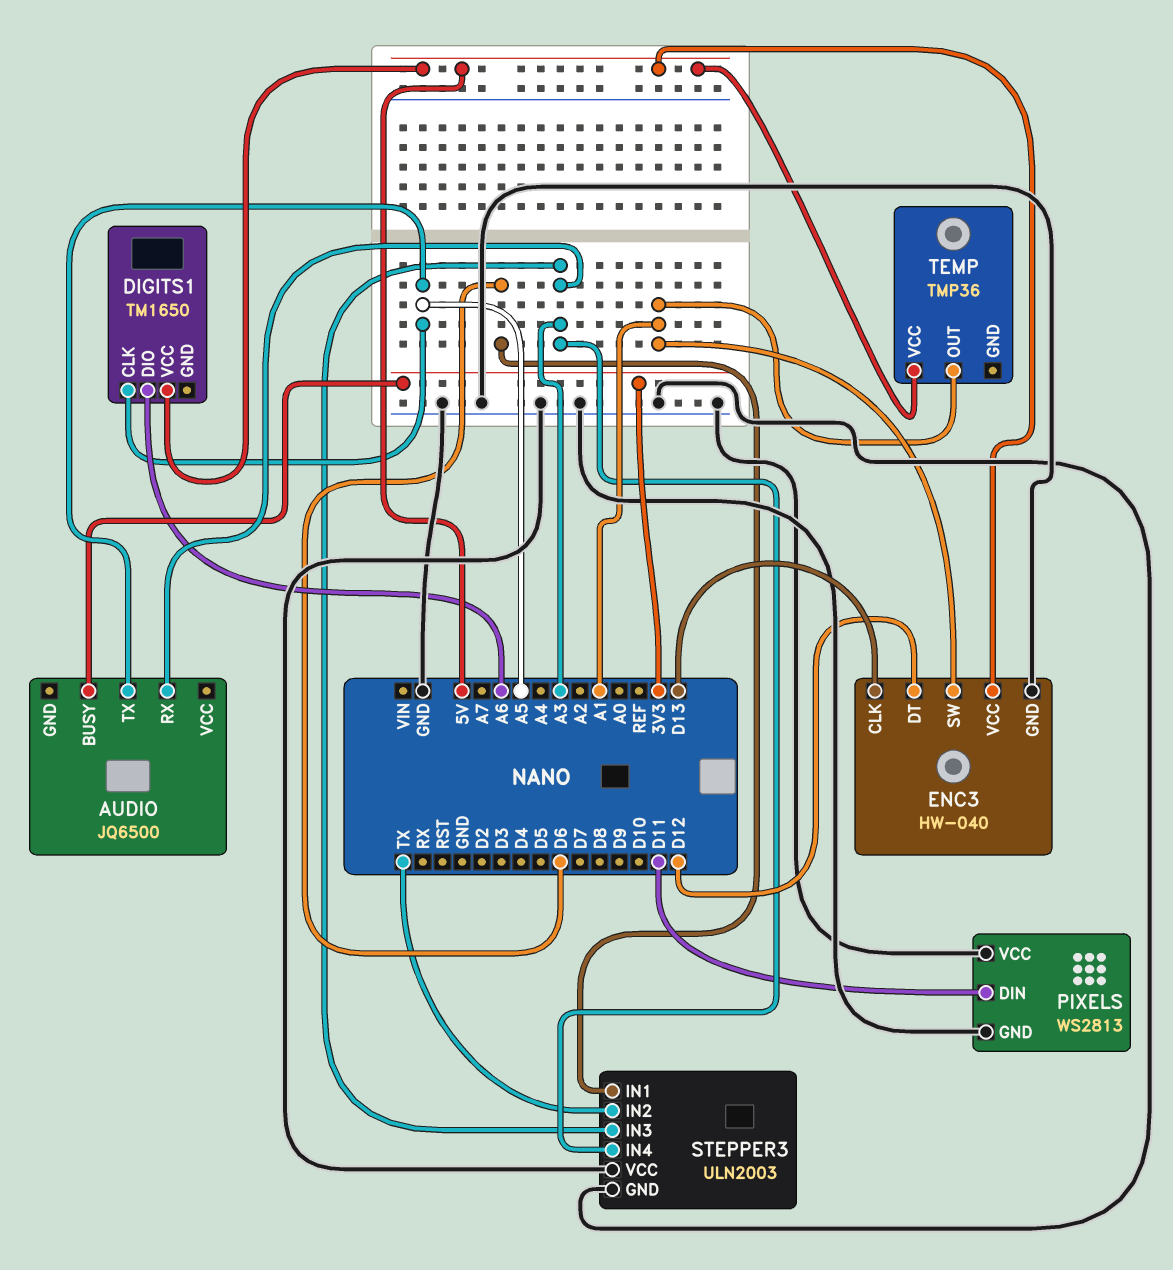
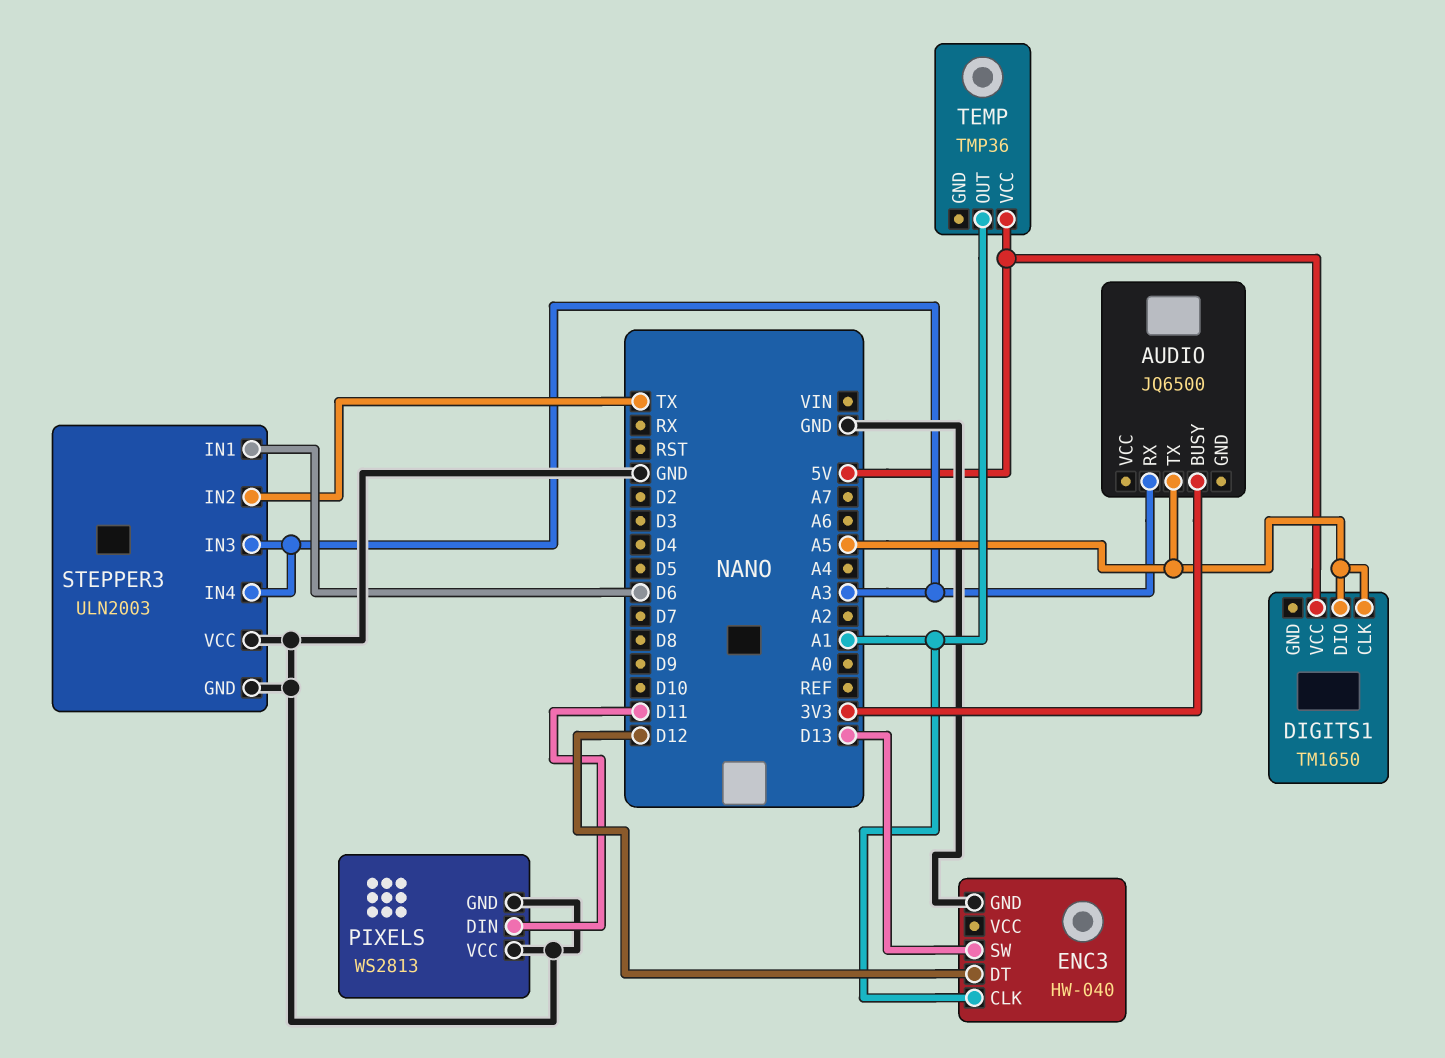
DIGITS1 pin DIO: A6 -> A5
ENC3 pin CLK: D13 -> A1
ENC3 pin SW: A1 -> D13
ENC3 pin VCC: 5V -> none

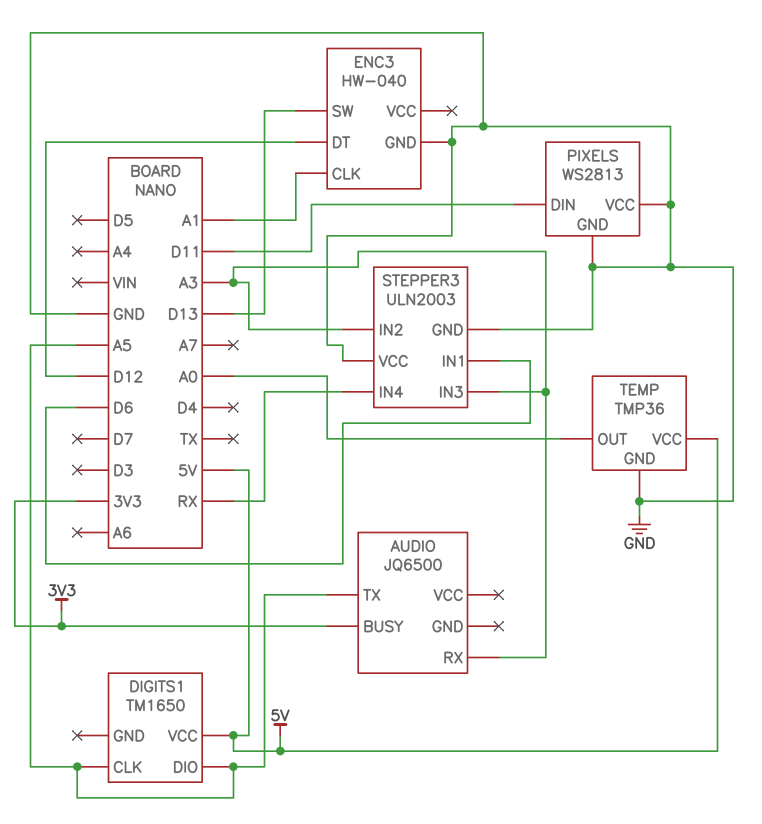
STEPPER3 pin IN2: TX -> A3
STEPPER3 pin IN4: A3 -> RX
TEMP pin GND: none -> GND
TEMP pin OUT: A1 -> A0

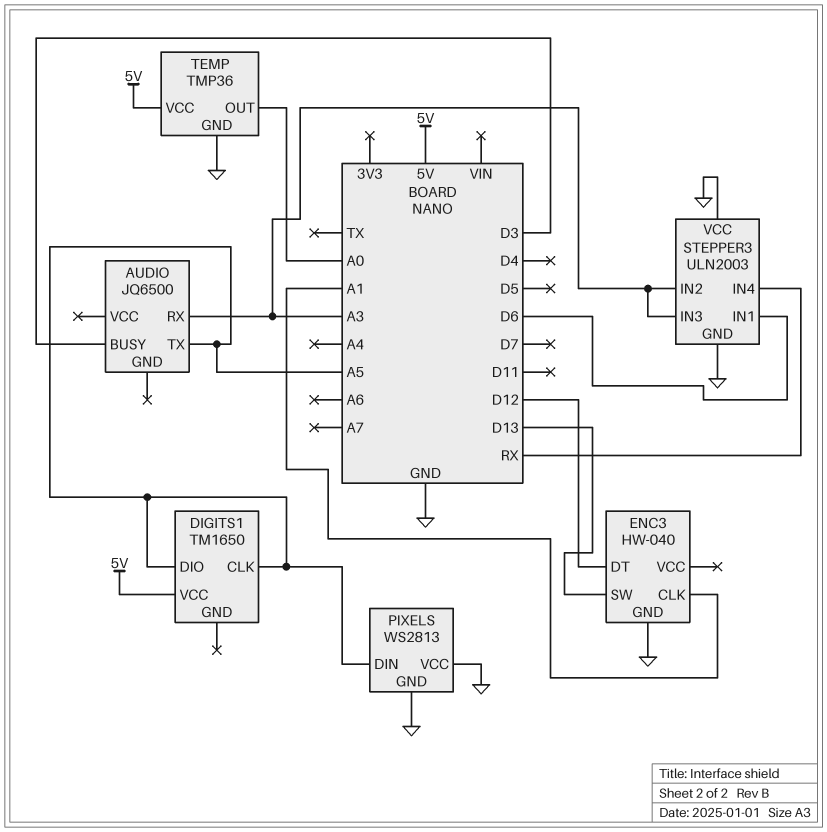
AUDIO pin BUSY: 3V3 -> D3
PIXELS pin DIN: D11 -> A5

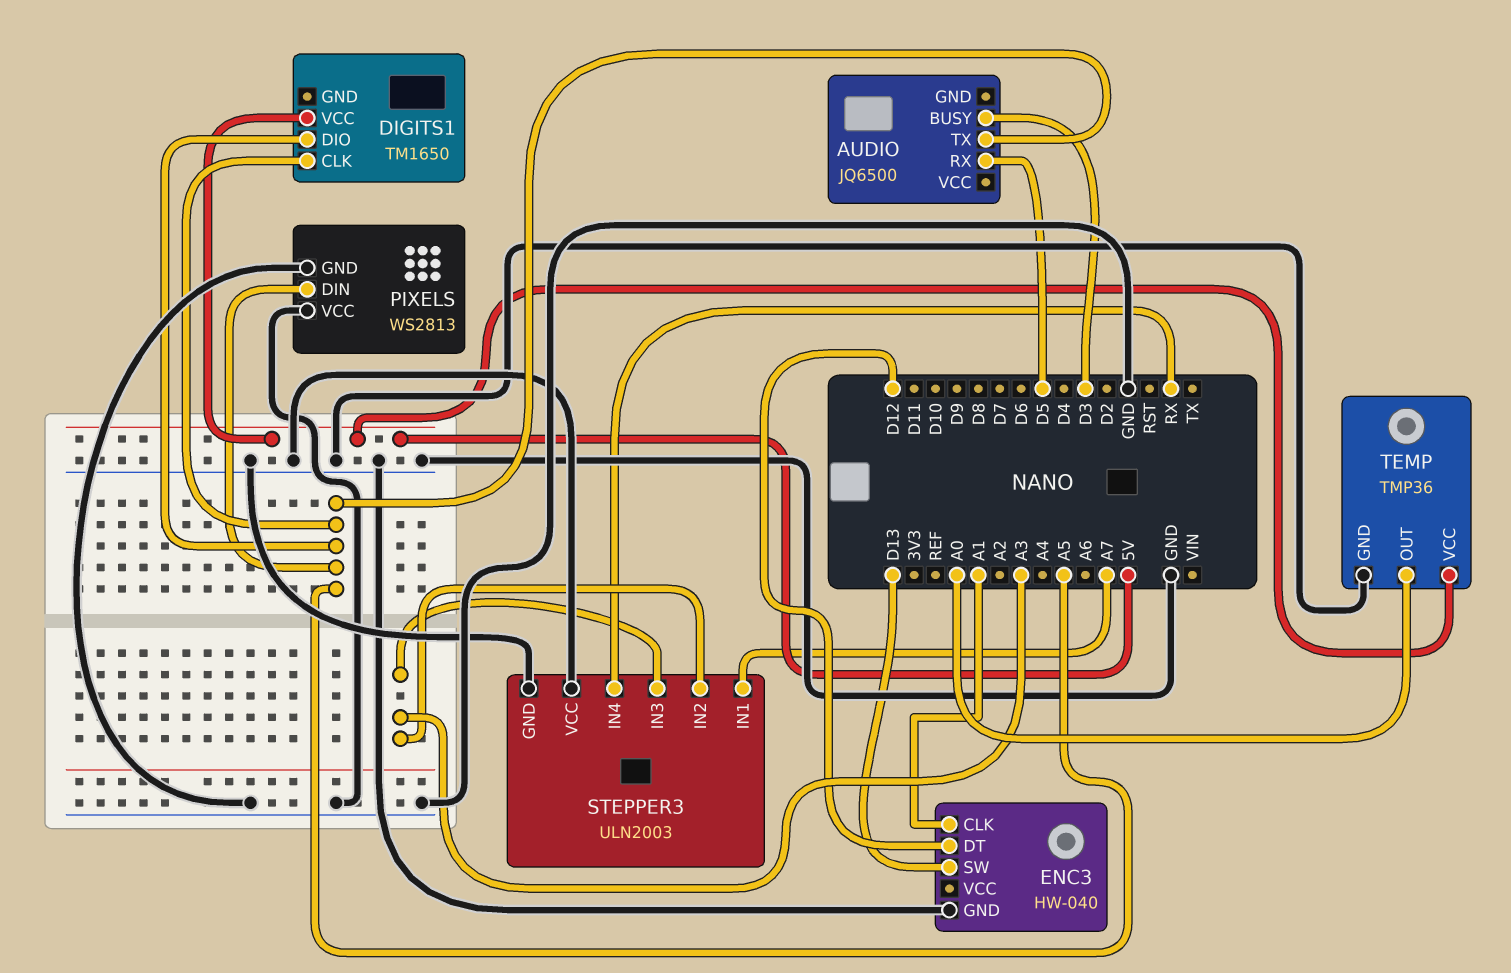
AUDIO pin RX: A3 -> D5
STEPPER3 pin IN1: D6 -> A7

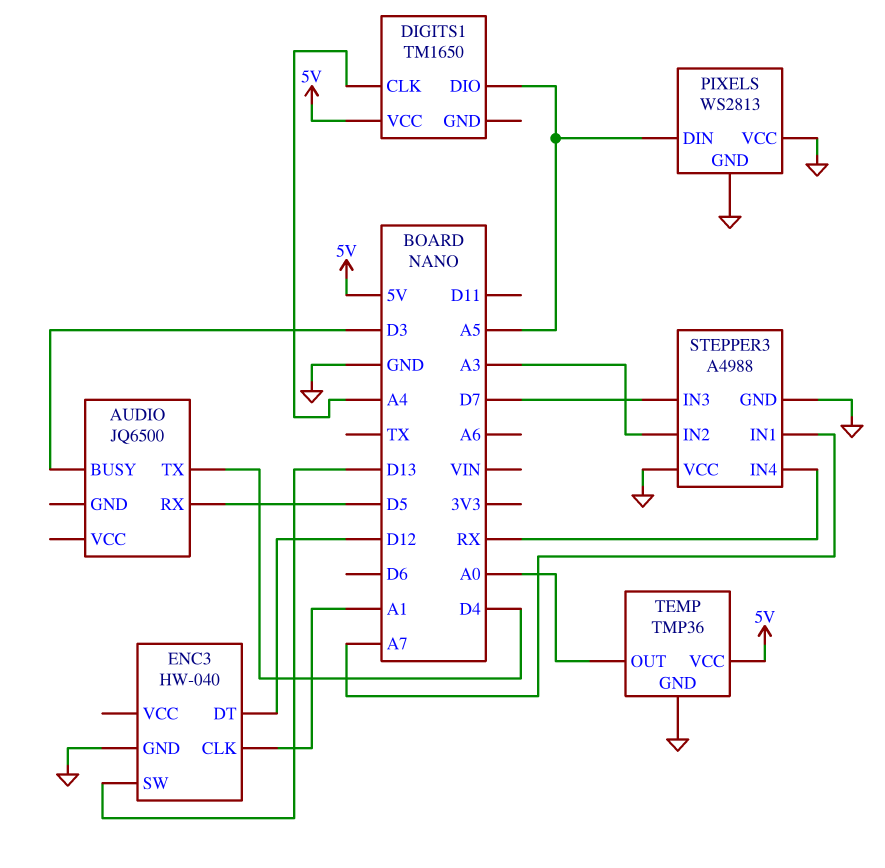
AUDIO pin TX: A5 -> D4
DIGITS1 pin CLK: A5 -> A4
STEPPER3: ULN2003 -> A4988
STEPPER3 pin IN3: A3 -> D7

